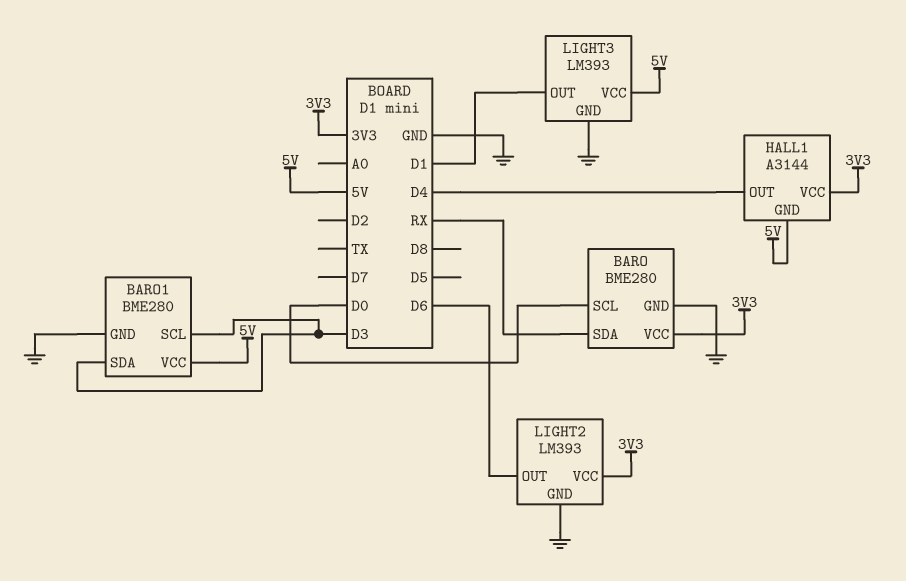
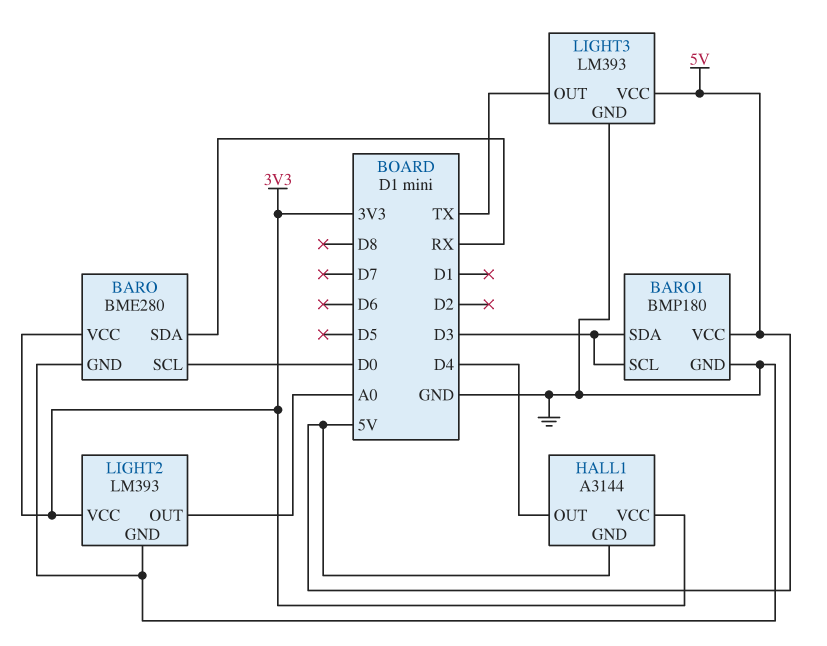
BARO1: BME280 -> BMP180
LIGHT2 pin OUT: D6 -> A0
LIGHT3 pin OUT: D1 -> TX

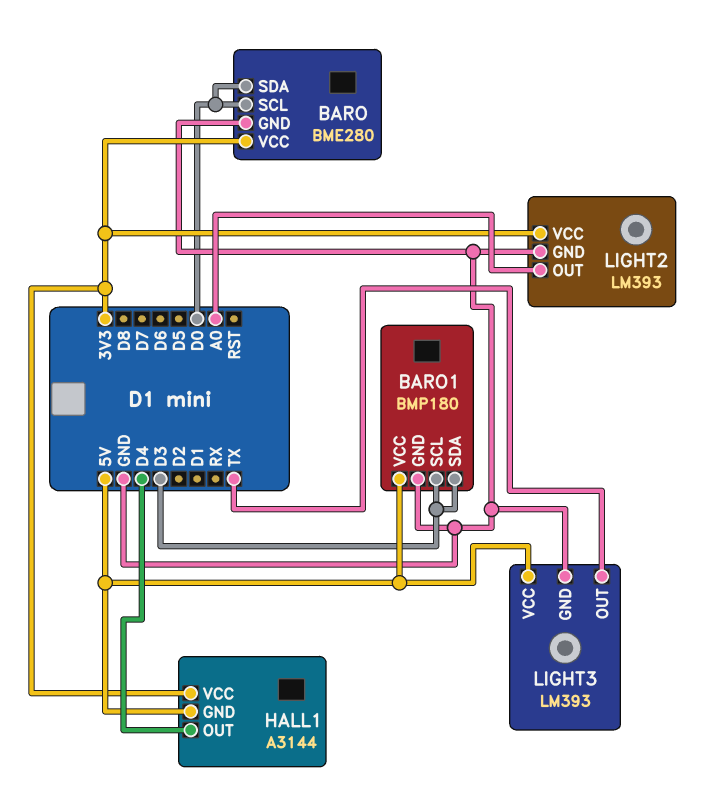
BARO pin SDA: RX -> D0

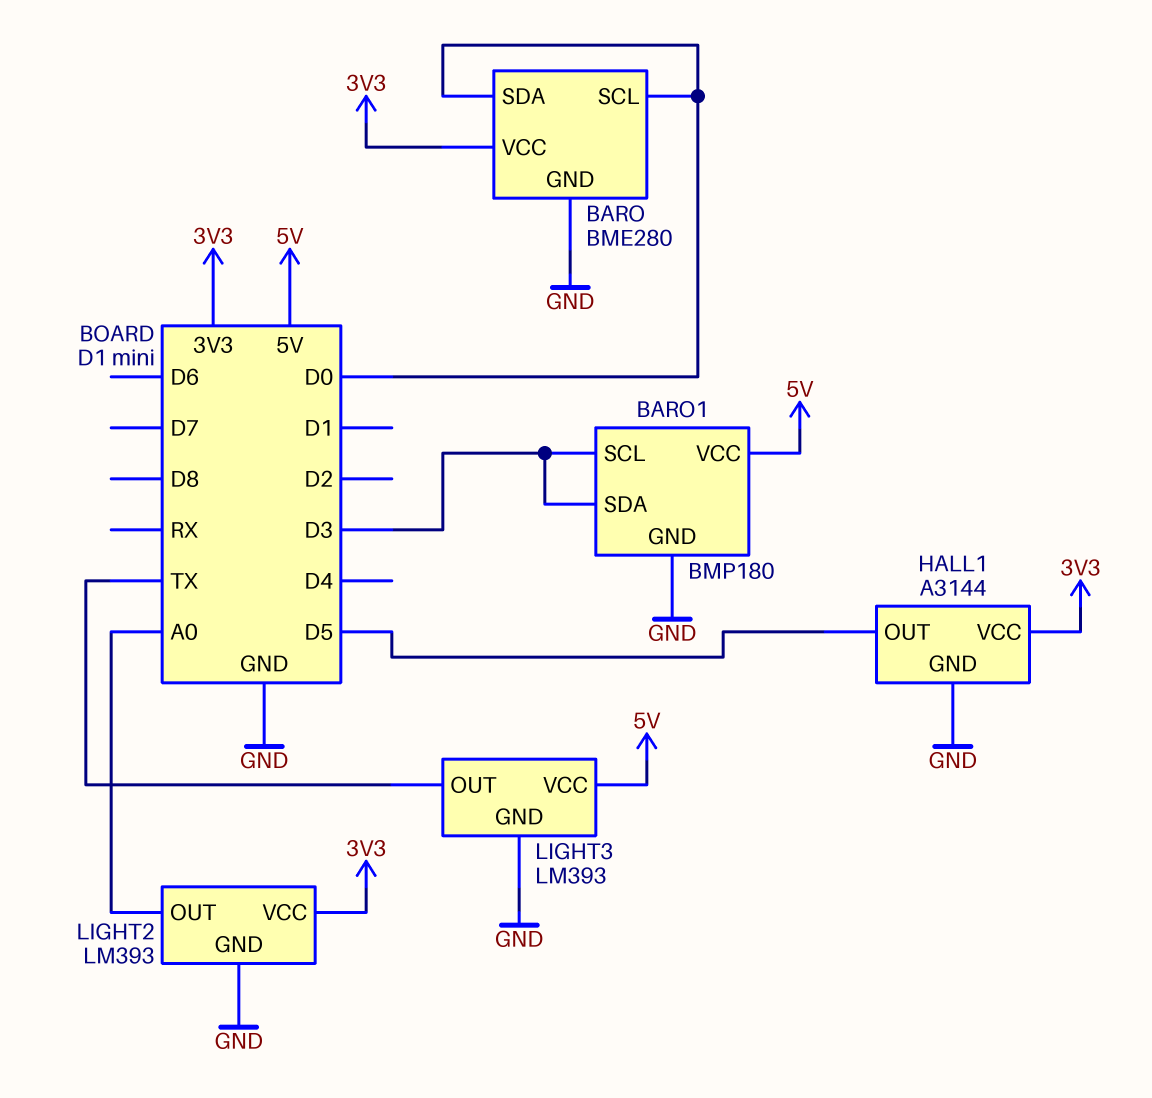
HALL1 pin GND: 5V -> GND
HALL1 pin OUT: D4 -> D5

